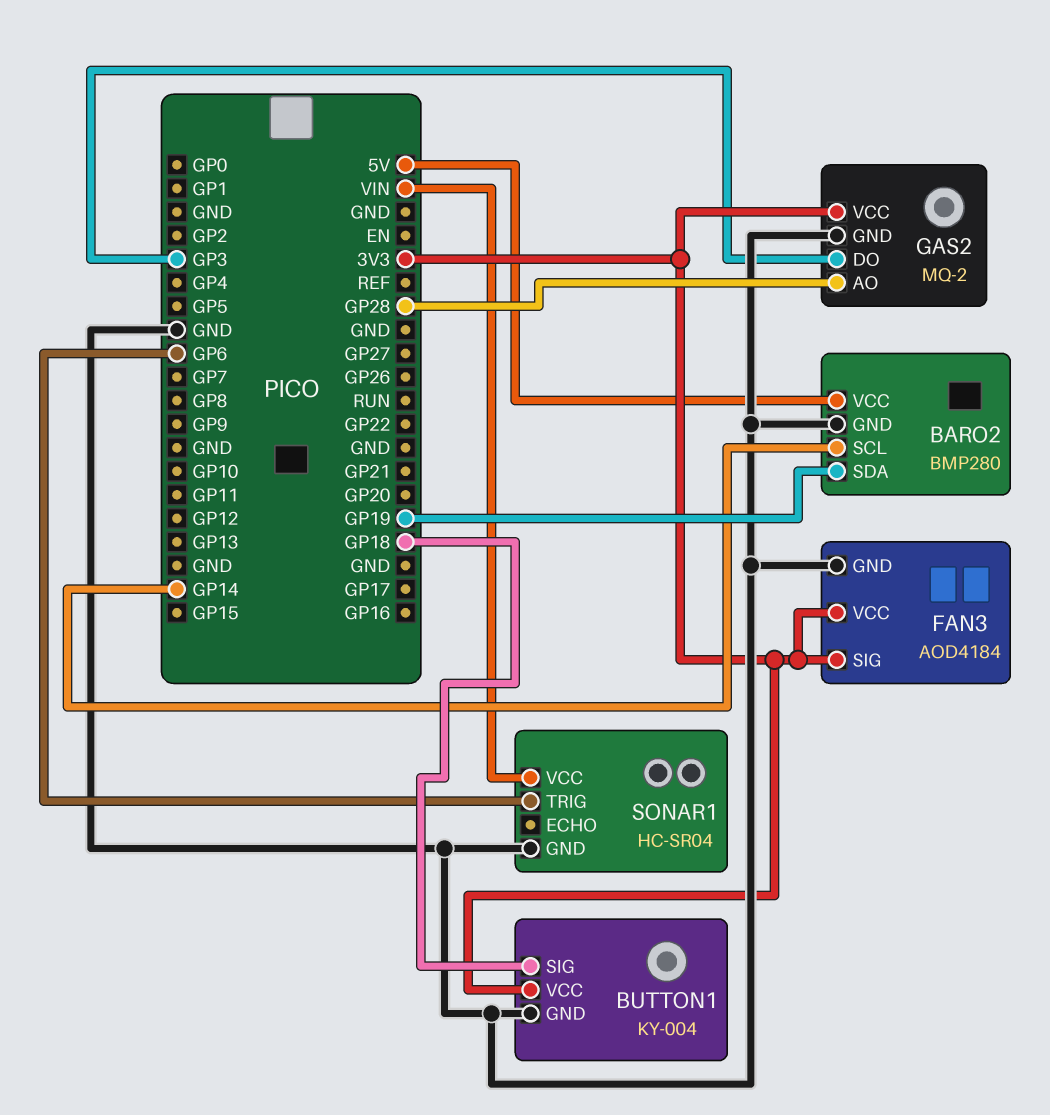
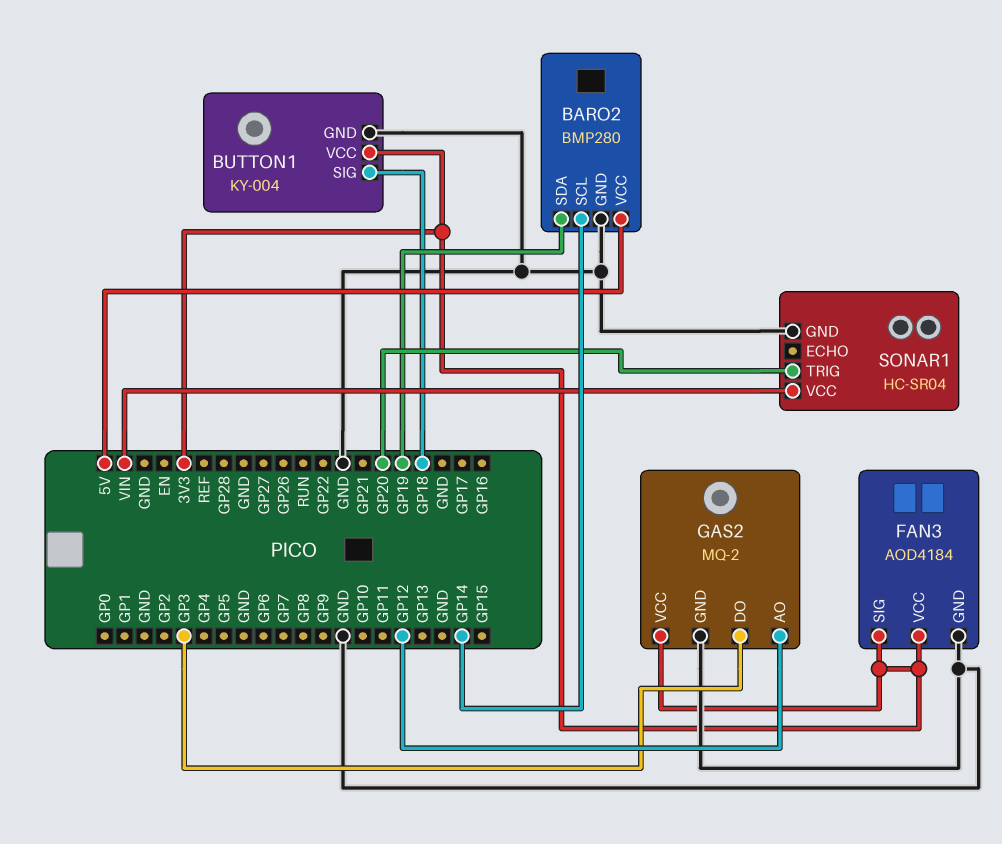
GAS2 pin AO: GP28 -> GP12
SONAR1 pin TRIG: GP6 -> GP20

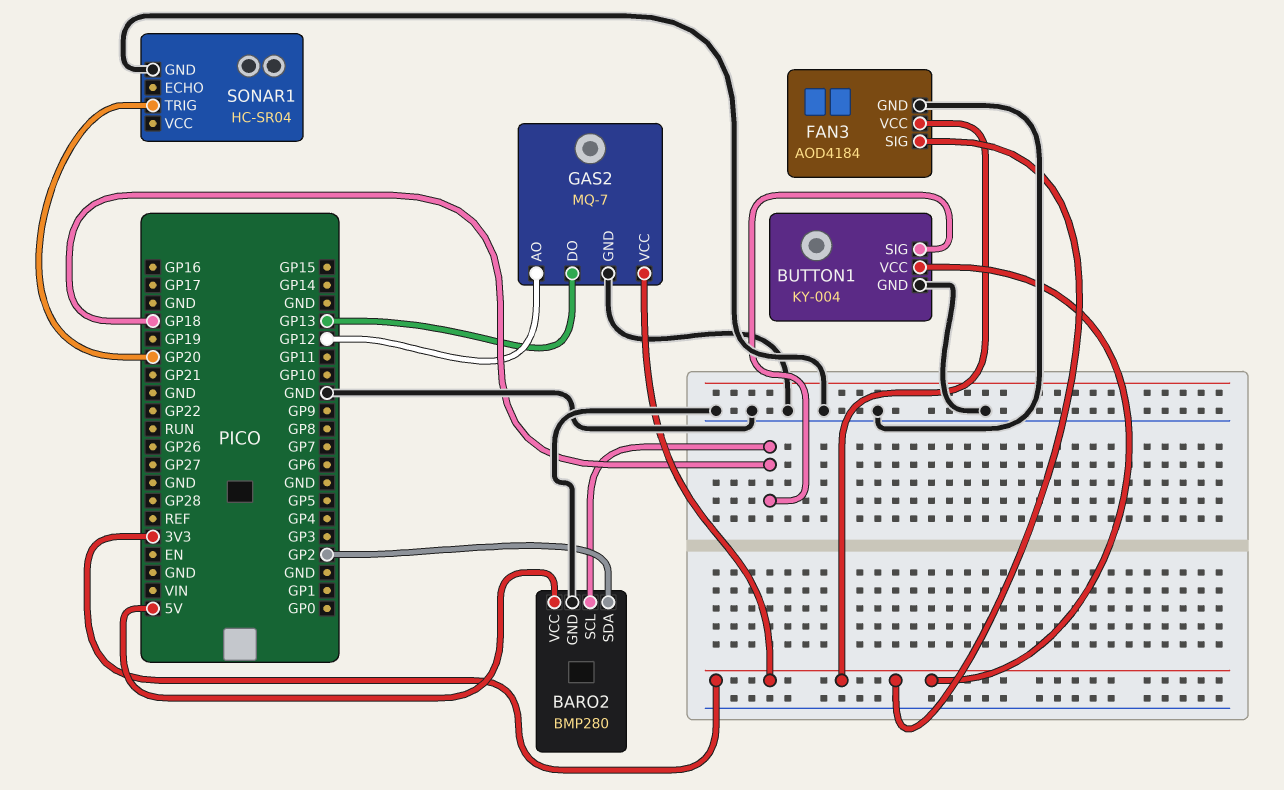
BARO2 pin SCL: GP14 -> GP18
BARO2 pin SDA: GP19 -> GP2
GAS2: MQ-2 -> MQ-7
GAS2 pin DO: GP3 -> GP13
SONAR1 pin VCC: VIN -> none

